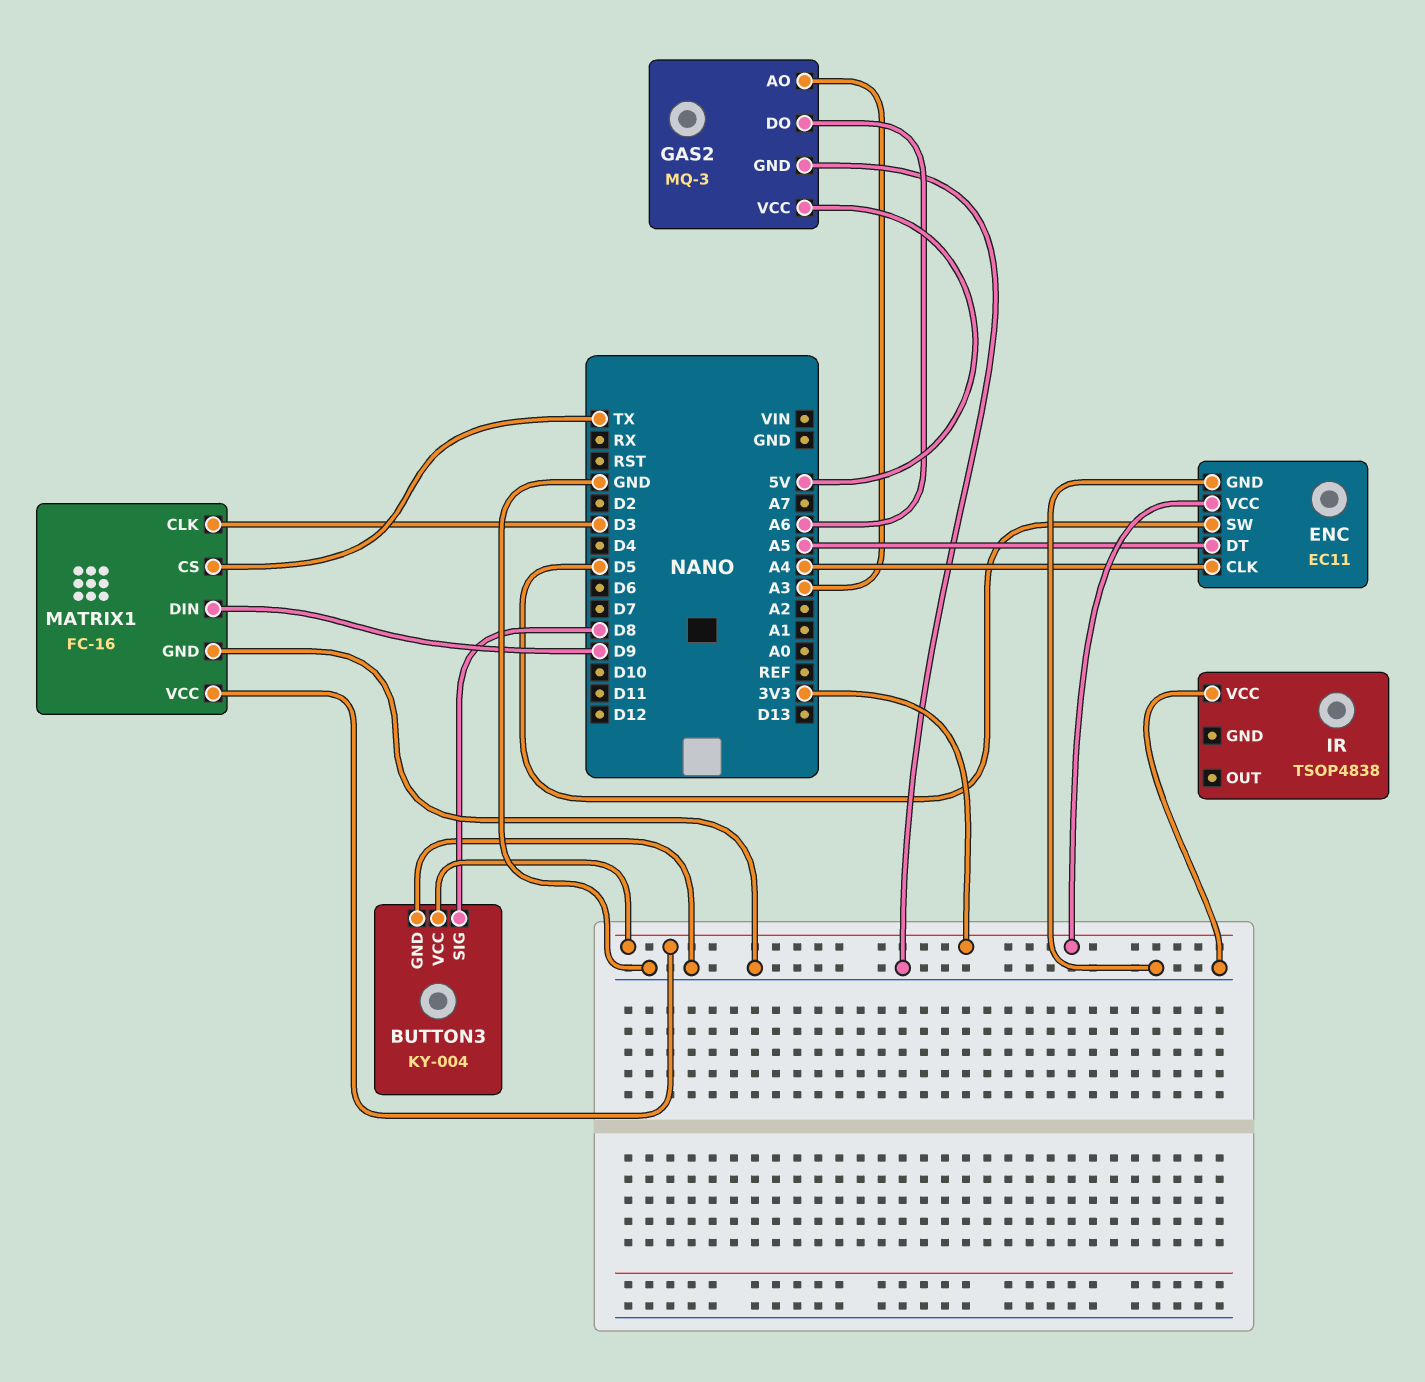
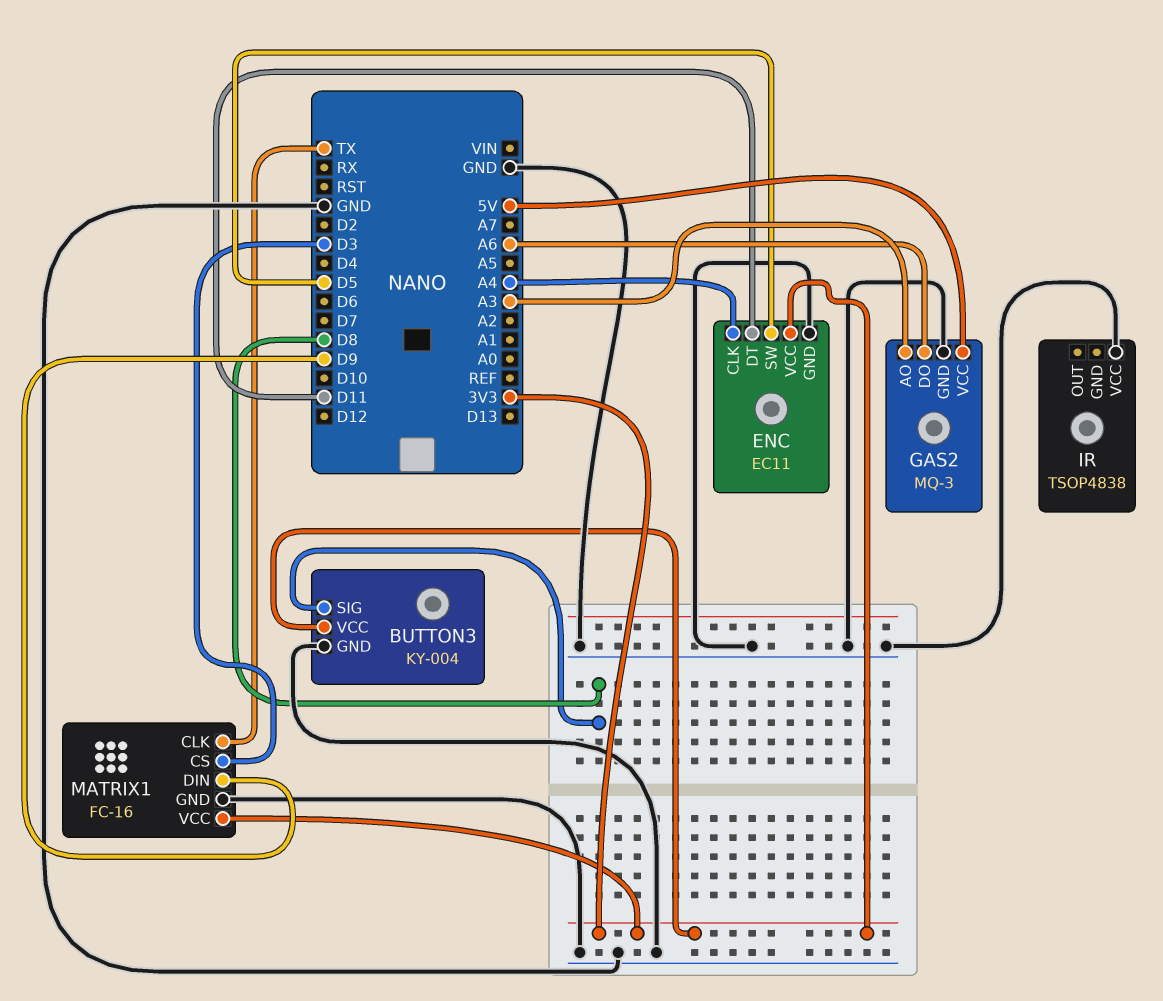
ENC pin DT: A5 -> D11
MATRIX1 pin CLK: D3 -> TX
MATRIX1 pin CS: TX -> D3

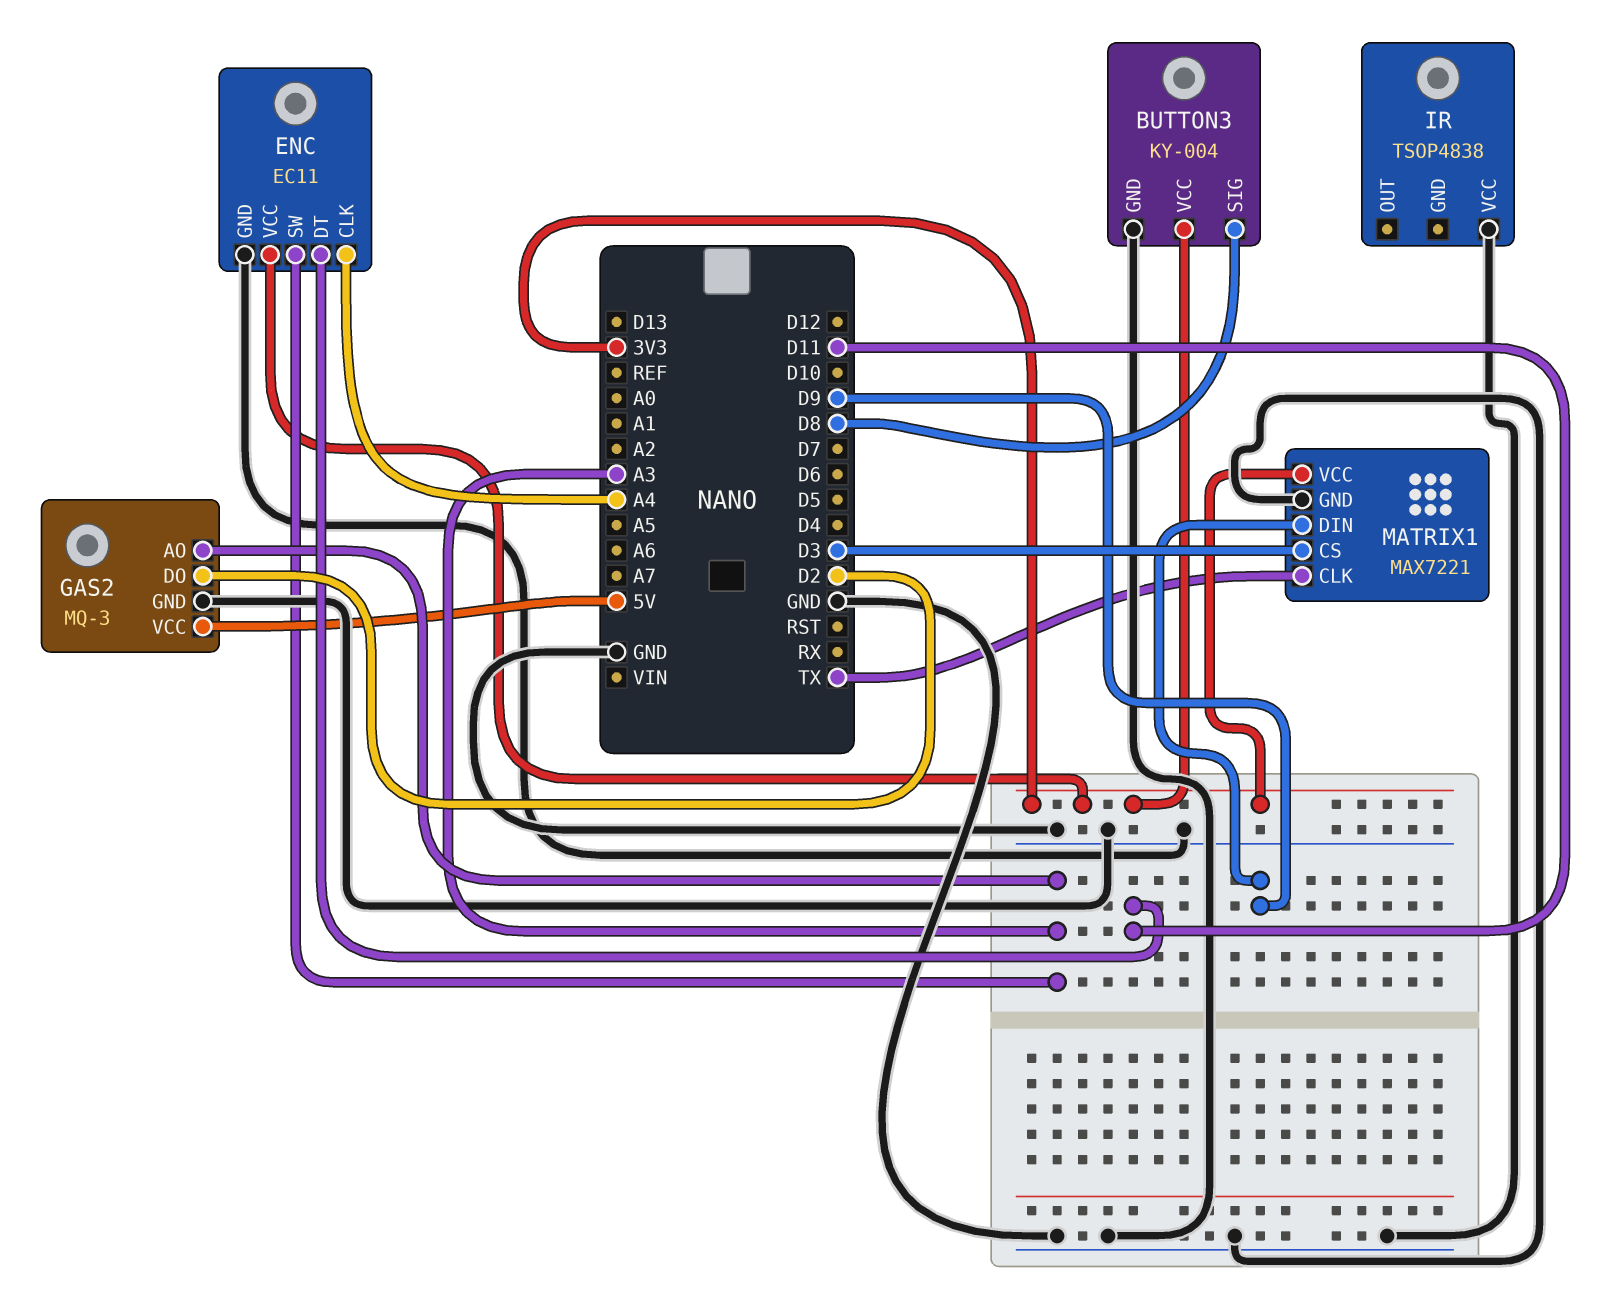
ENC pin SW: D5 -> A3
GAS2 pin DO: A6 -> D2
MATRIX1: FC-16 -> MAX7221

